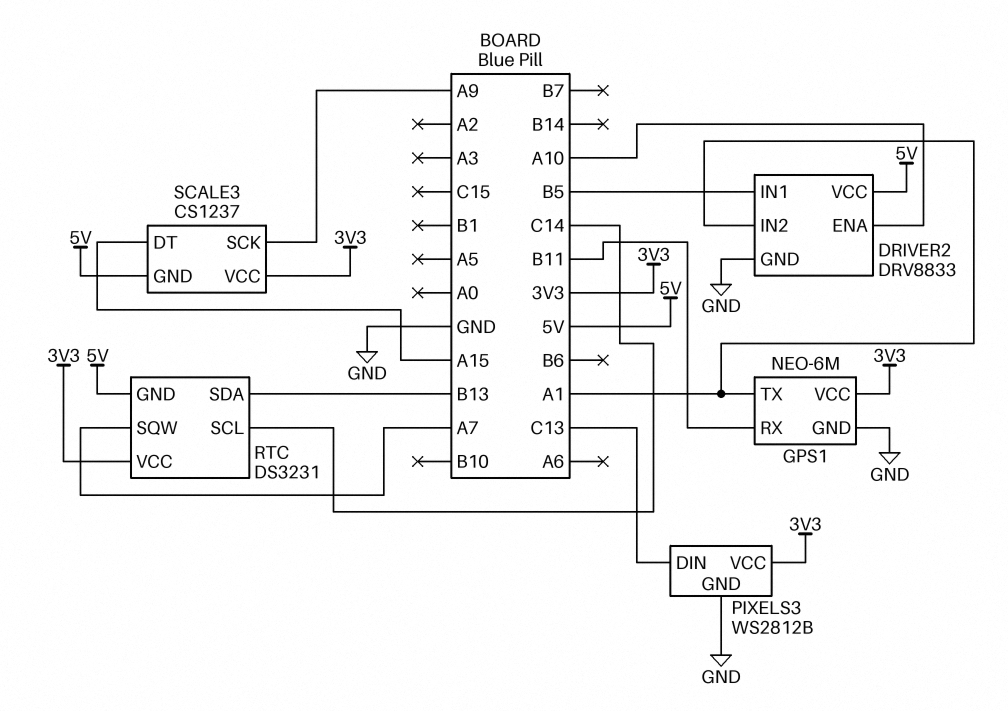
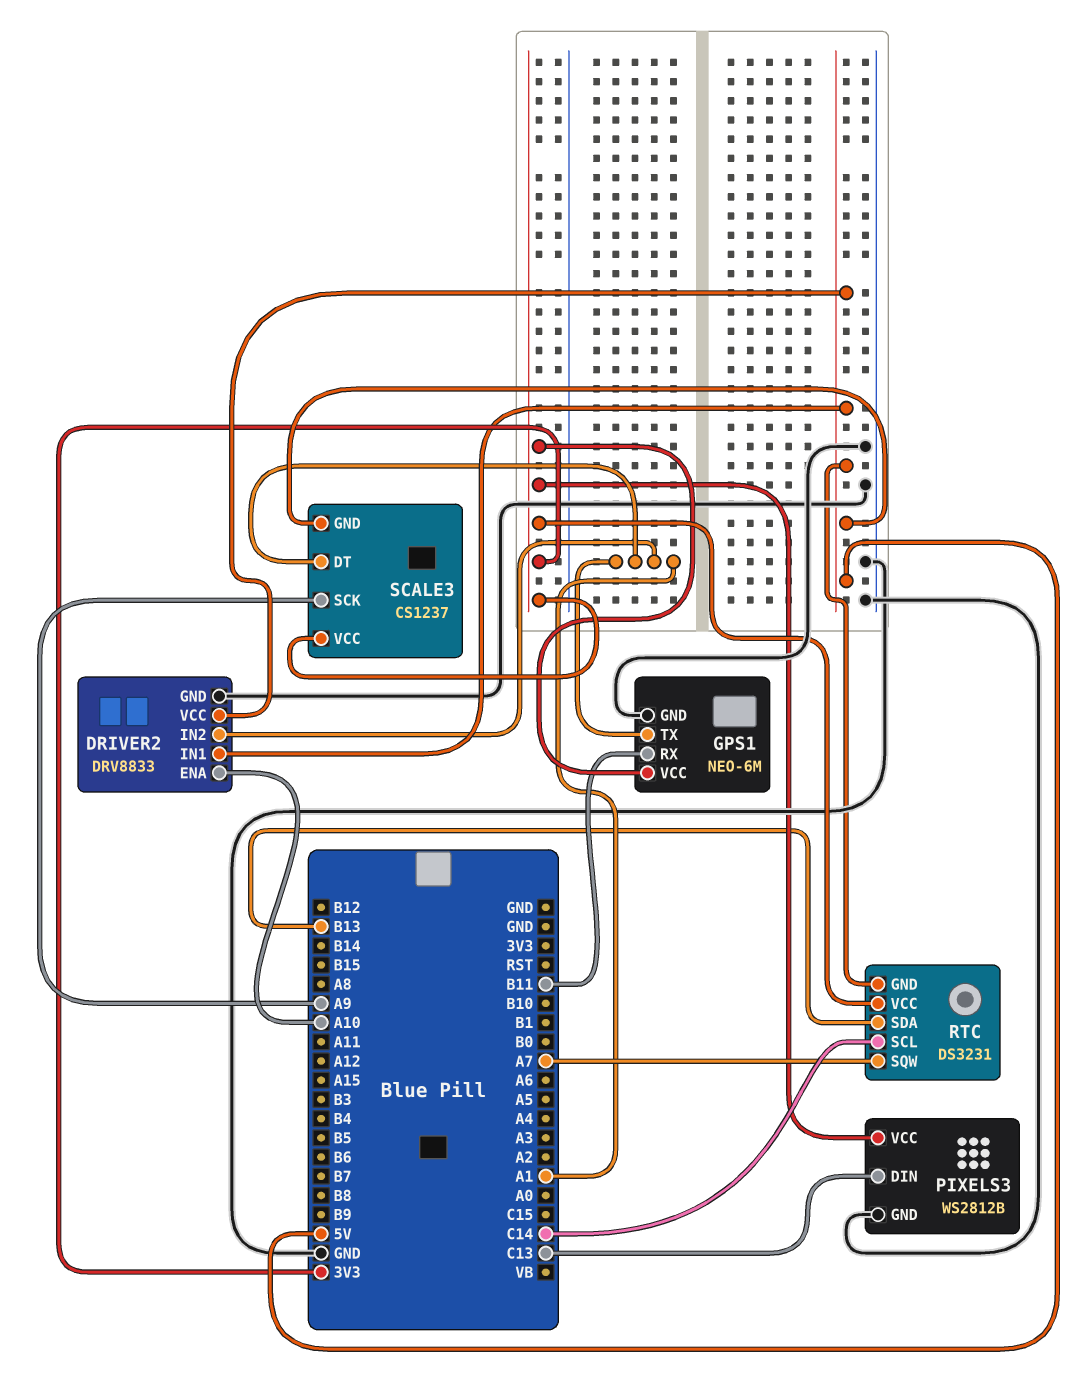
DRIVER2 pin IN1: B5 -> 5V
SCALE3 pin DT: A15 -> A1

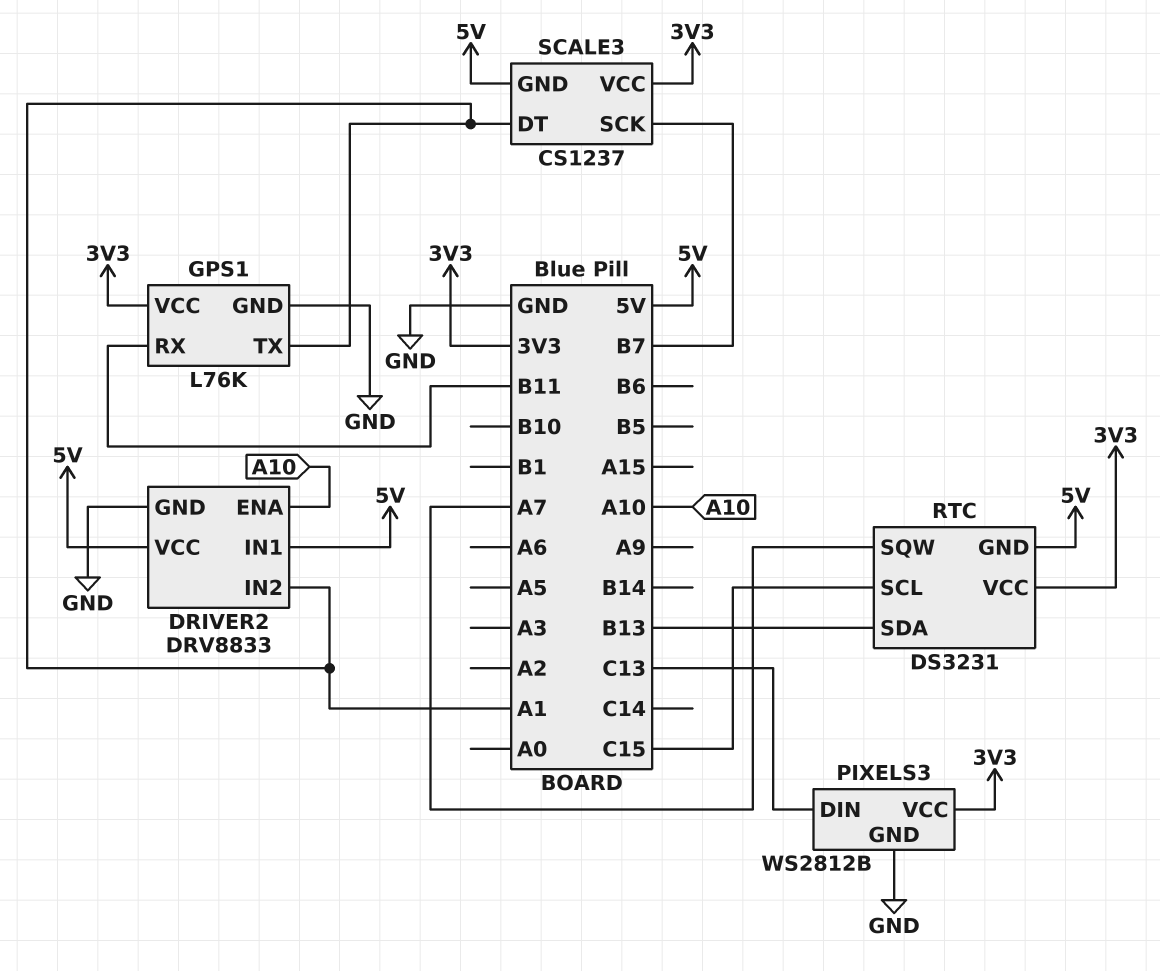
GPS1: NEO-6M -> L76K
RTC pin SCL: C14 -> C15
SCALE3 pin SCK: A9 -> B7

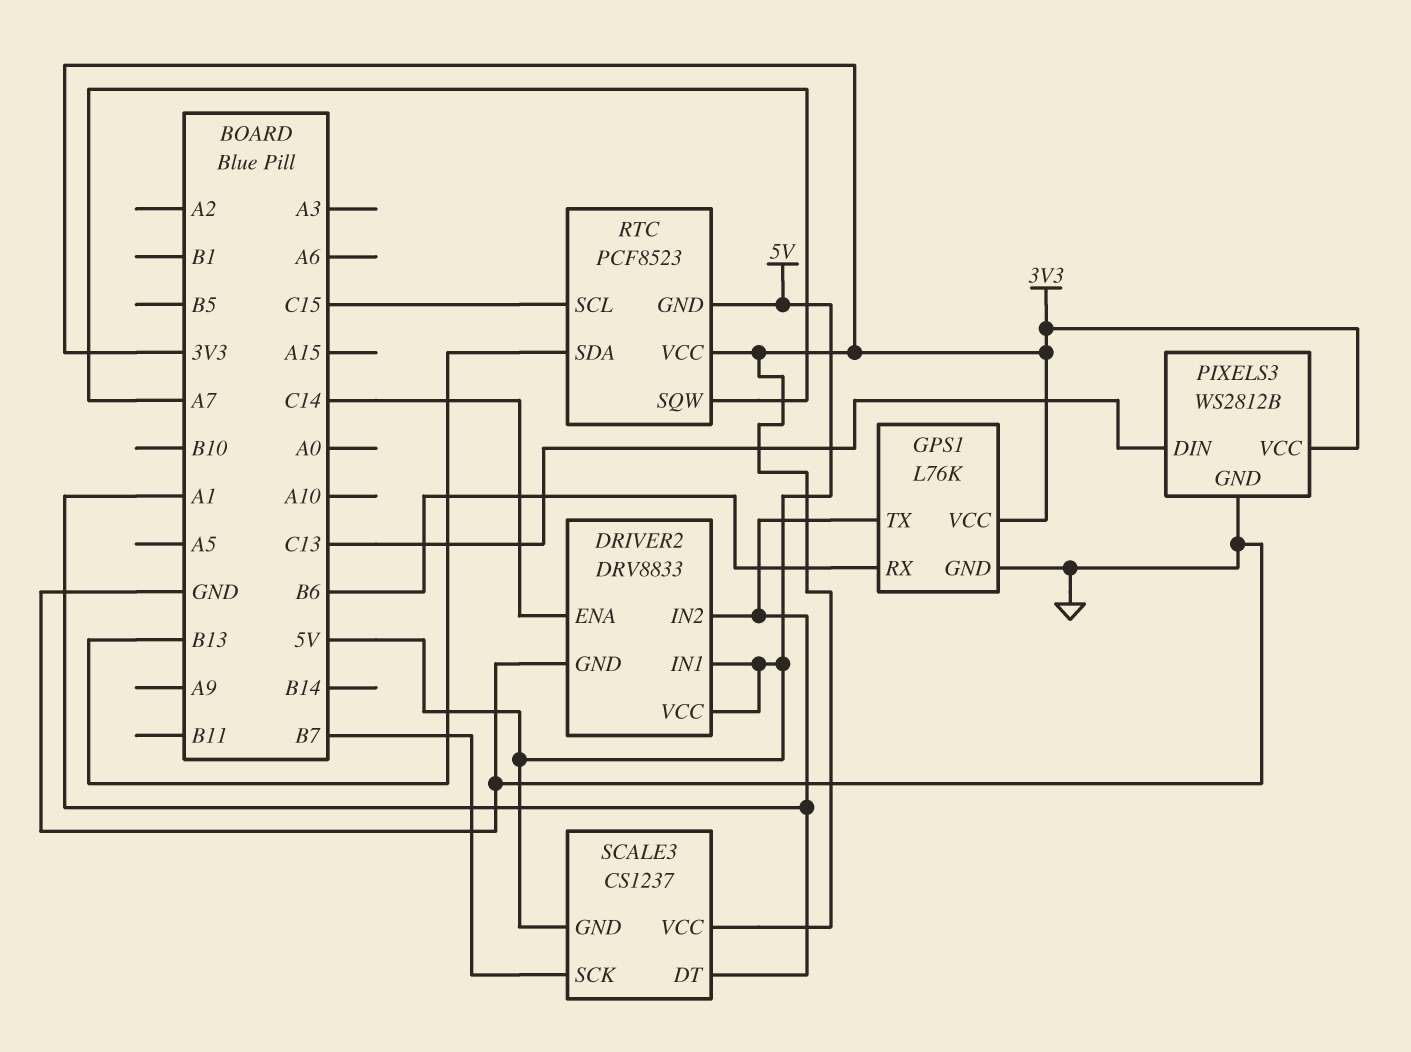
DRIVER2 pin ENA: A10 -> C14
GPS1 pin RX: B11 -> B6
RTC: DS3231 -> PCF8523

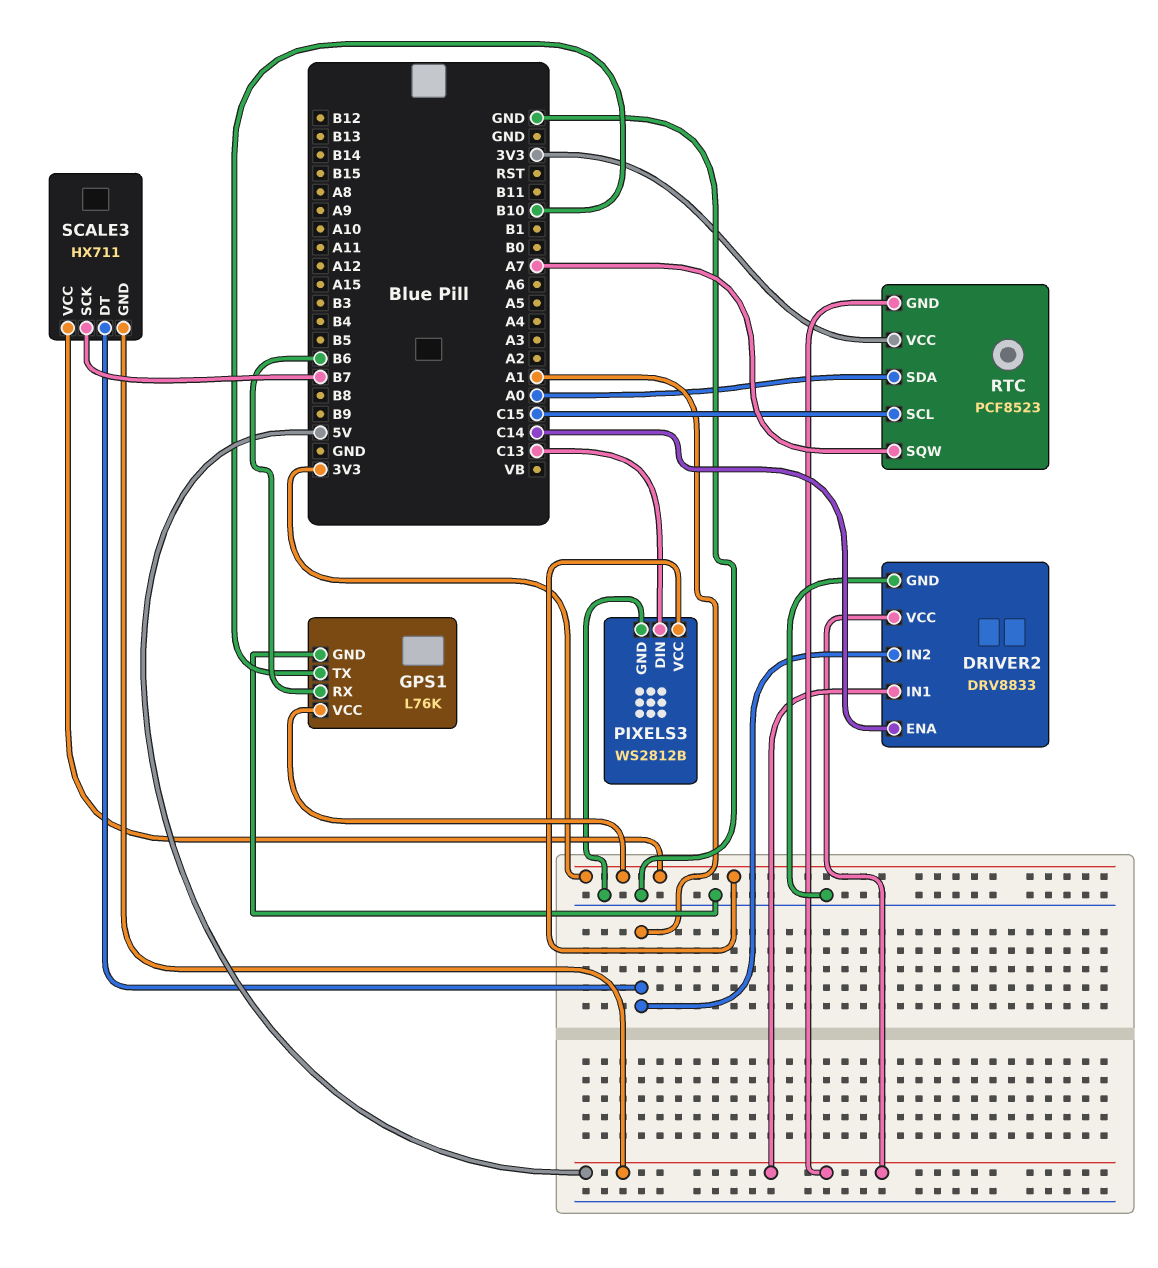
GPS1 pin TX: A1 -> B10
RTC pin SDA: B13 -> A0
SCALE3: CS1237 -> HX711

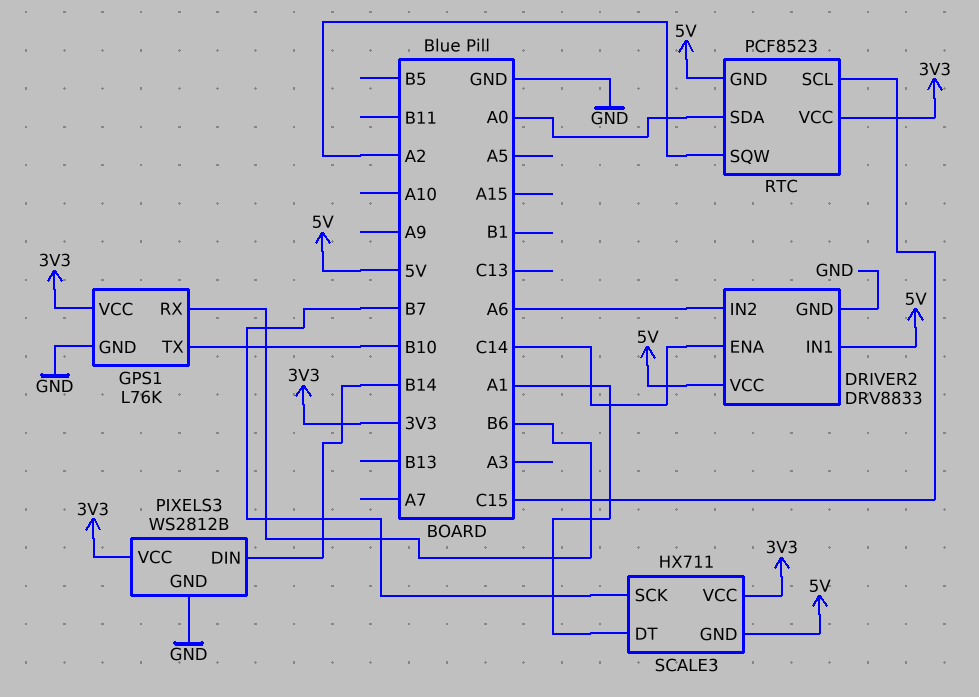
DRIVER2 pin IN2: A1 -> A6
PIXELS3 pin DIN: C13 -> B14
RTC pin SQW: A7 -> A2

